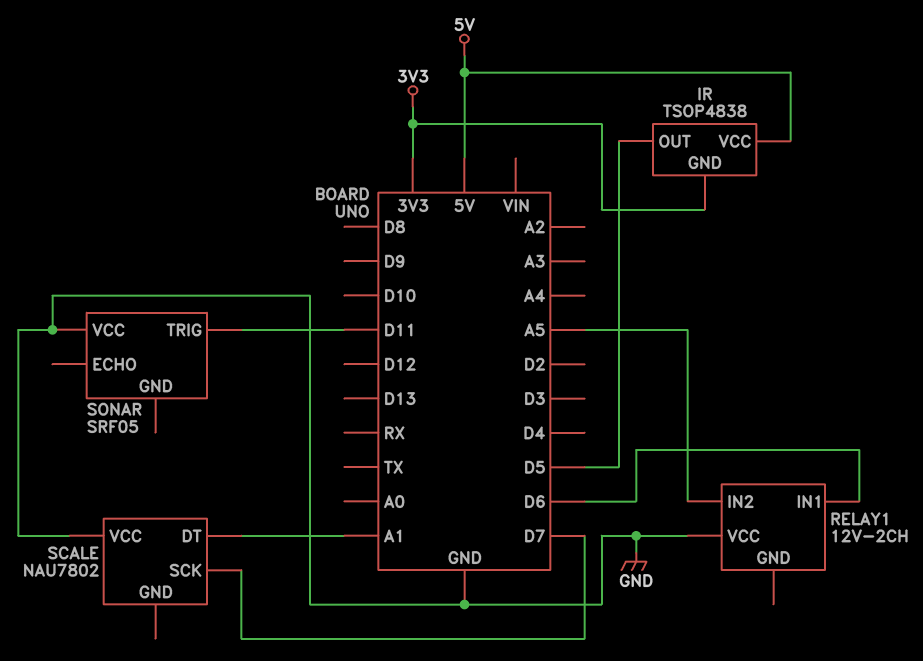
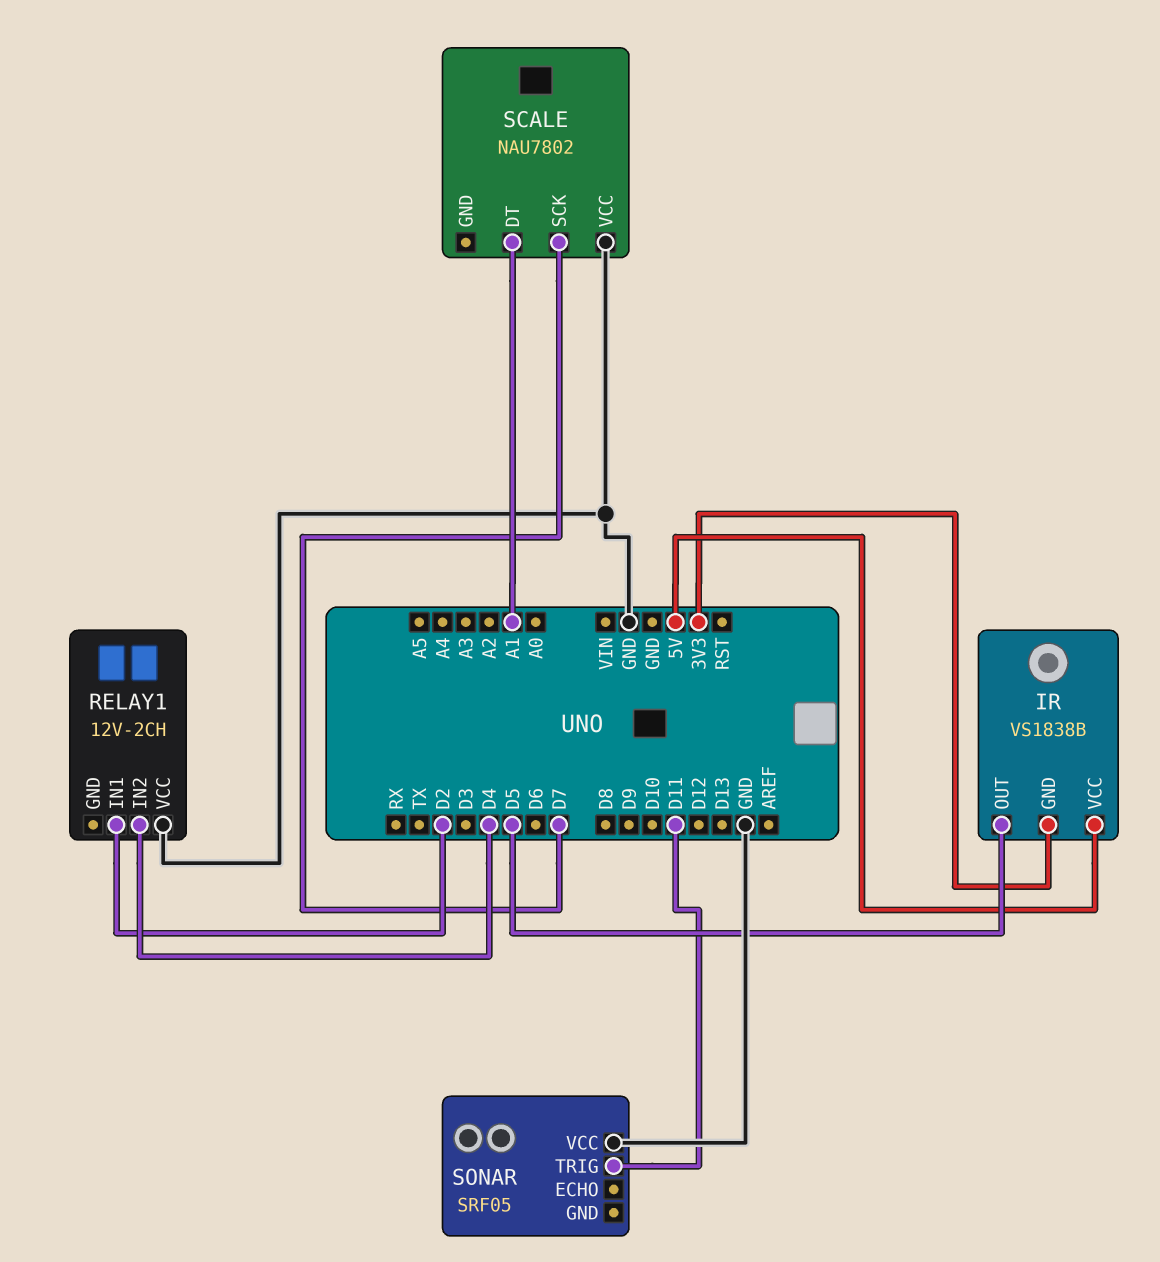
IR: TSOP4838 -> VS1838B
RELAY1 pin IN1: D6 -> D2
RELAY1 pin IN2: A5 -> D4

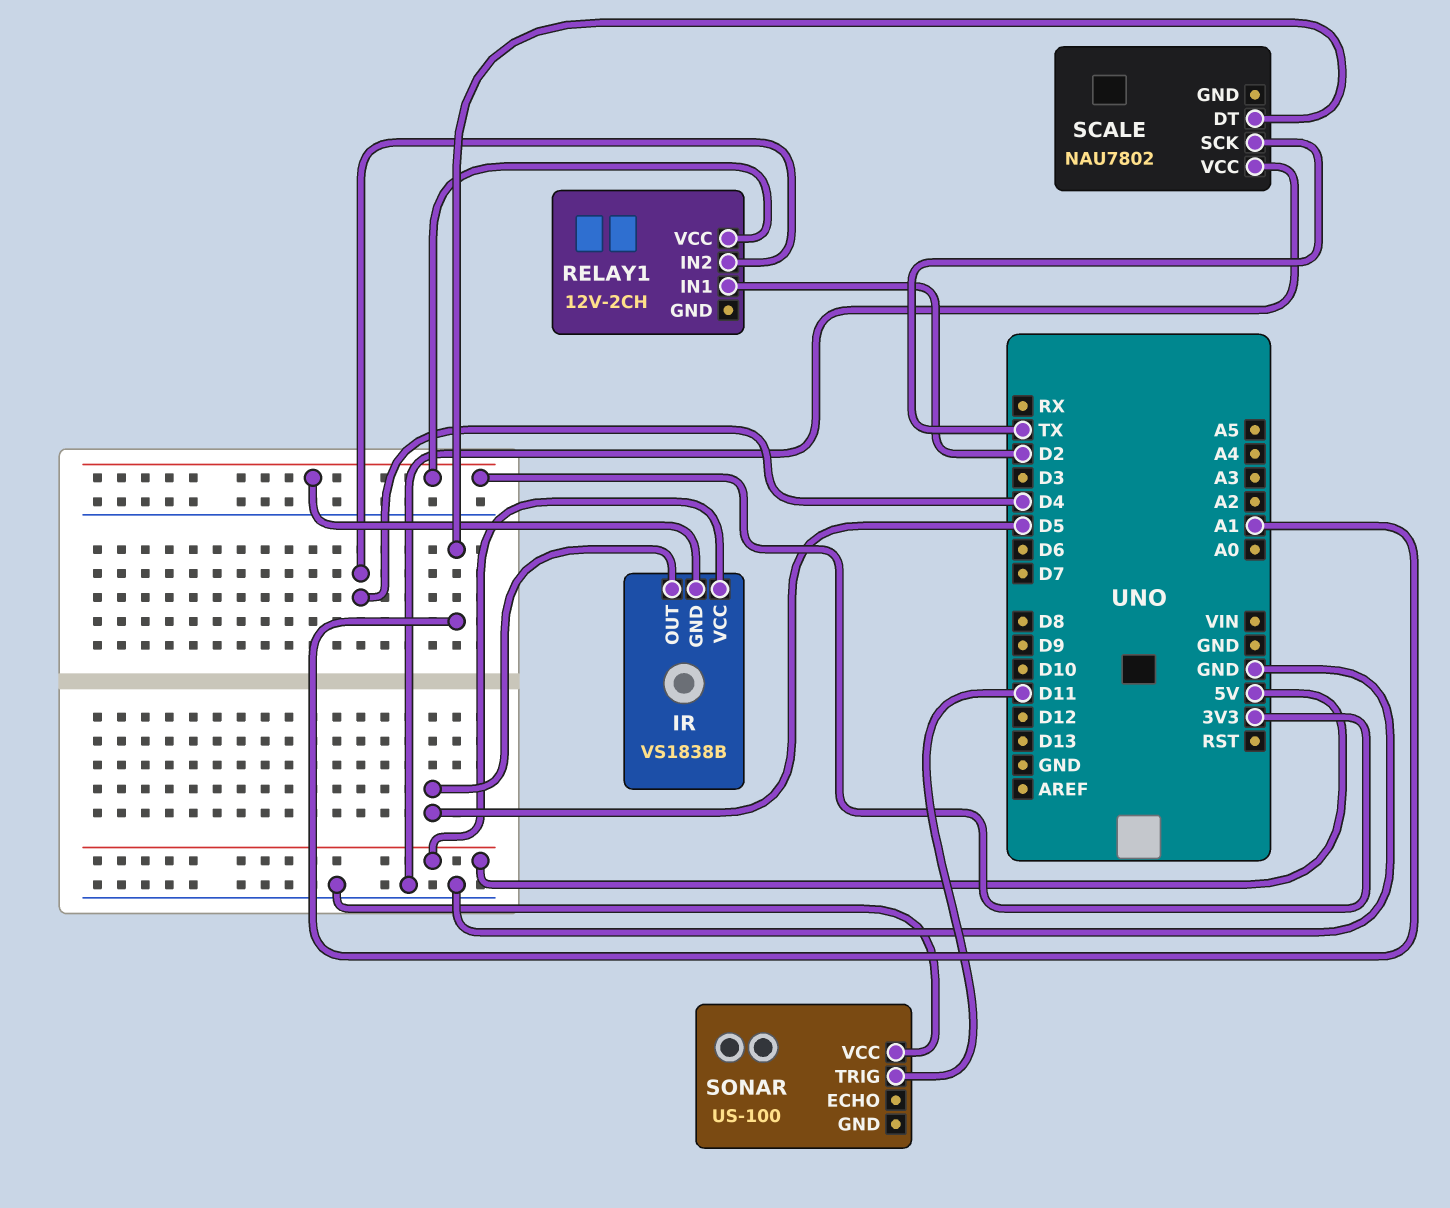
RELAY1 pin VCC: GND -> 3V3
SCALE pin SCK: D7 -> TX
SONAR: SRF05 -> US-100

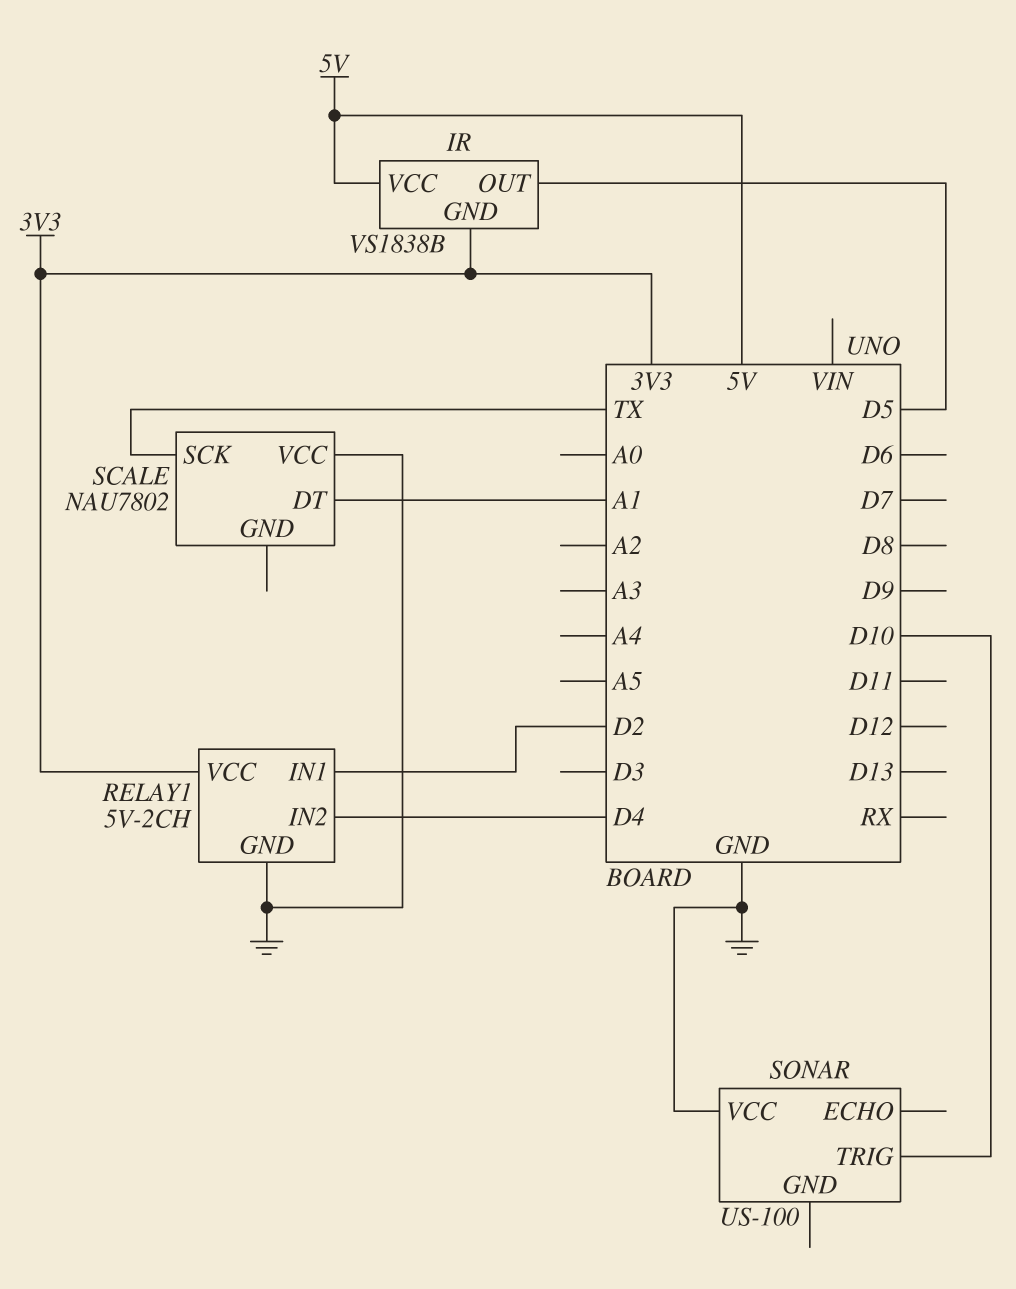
RELAY1: 12V-2CH -> 5V-2CH
RELAY1 pin GND: none -> GND
SONAR pin TRIG: D11 -> D10

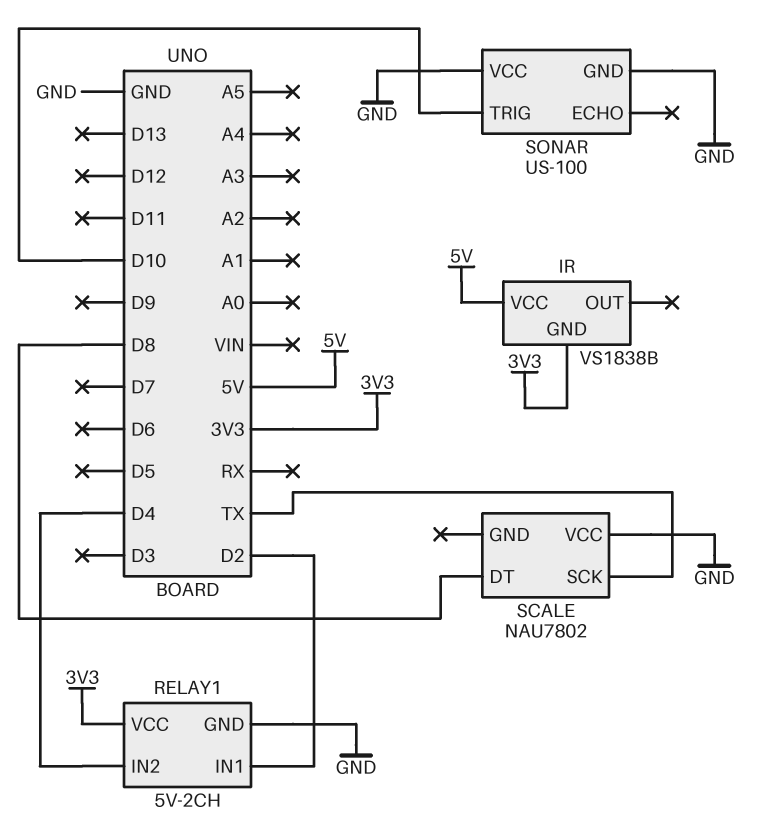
IR pin OUT: D5 -> none
SCALE pin DT: A1 -> D8
SONAR pin GND: none -> GND

